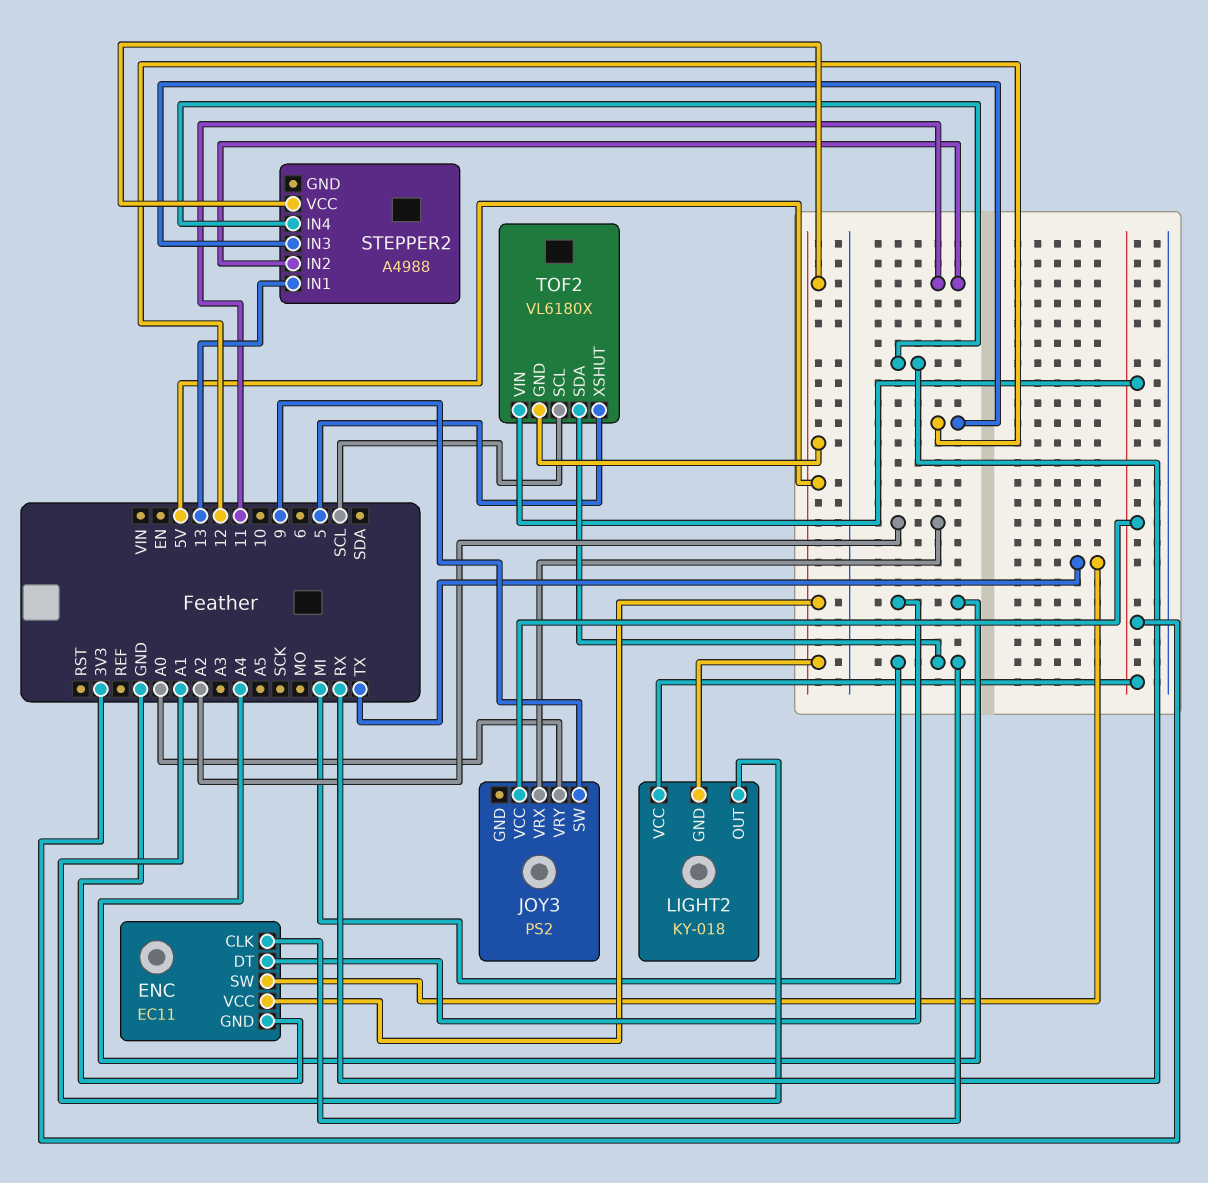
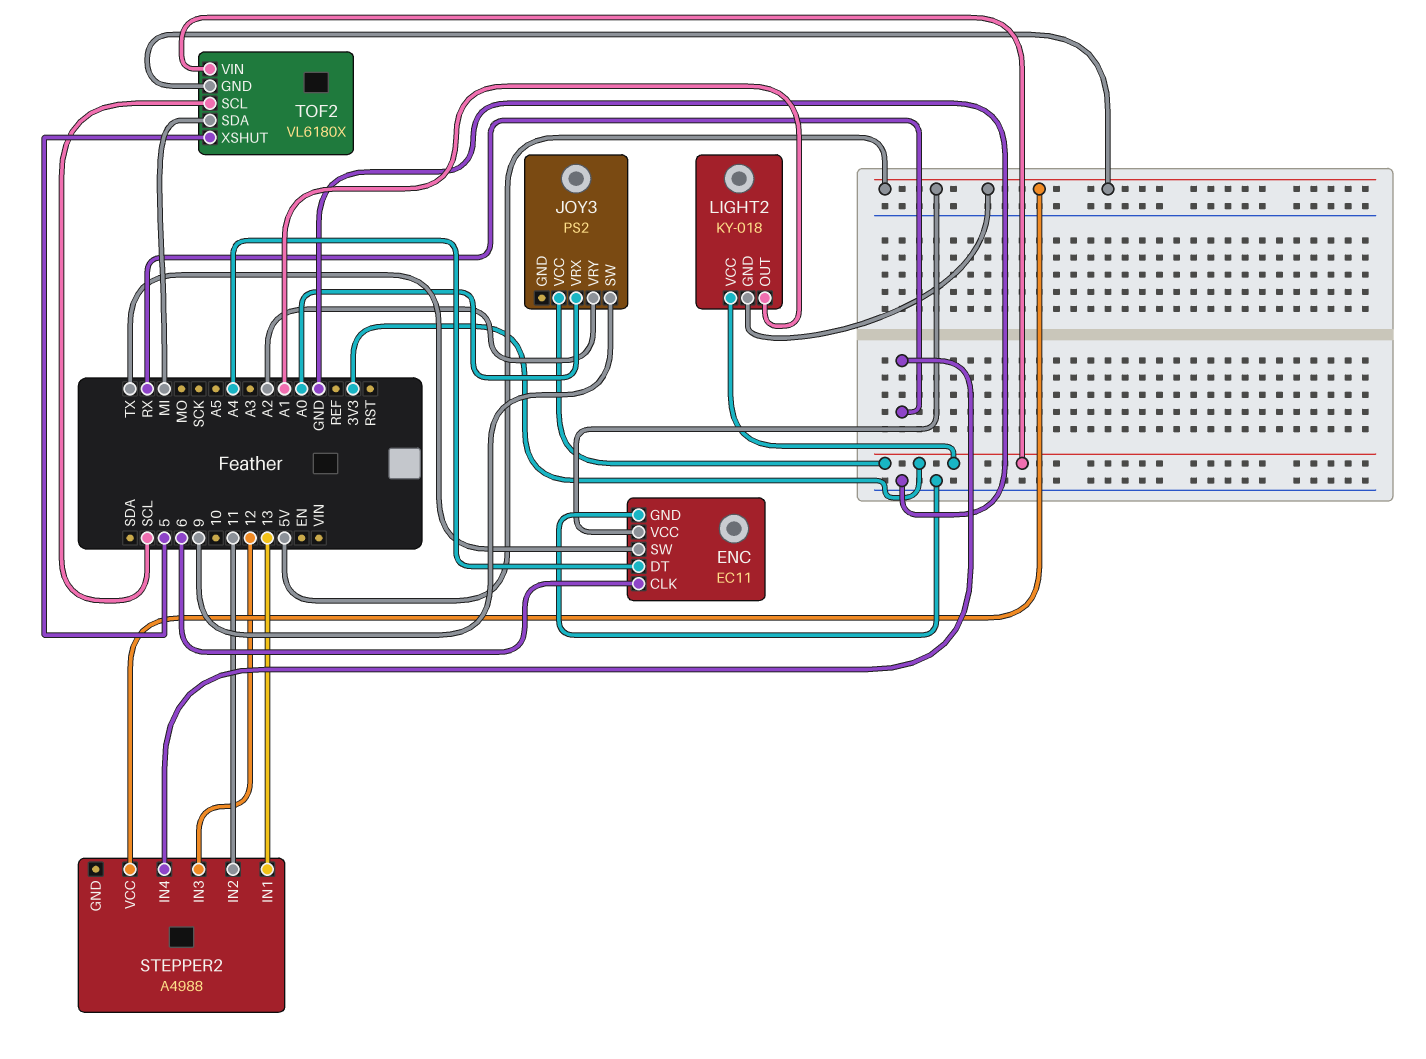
ENC pin CLK: MI -> 6
JOY3 pin VRX: A2 -> A0
JOY3 pin VRY: A0 -> A2

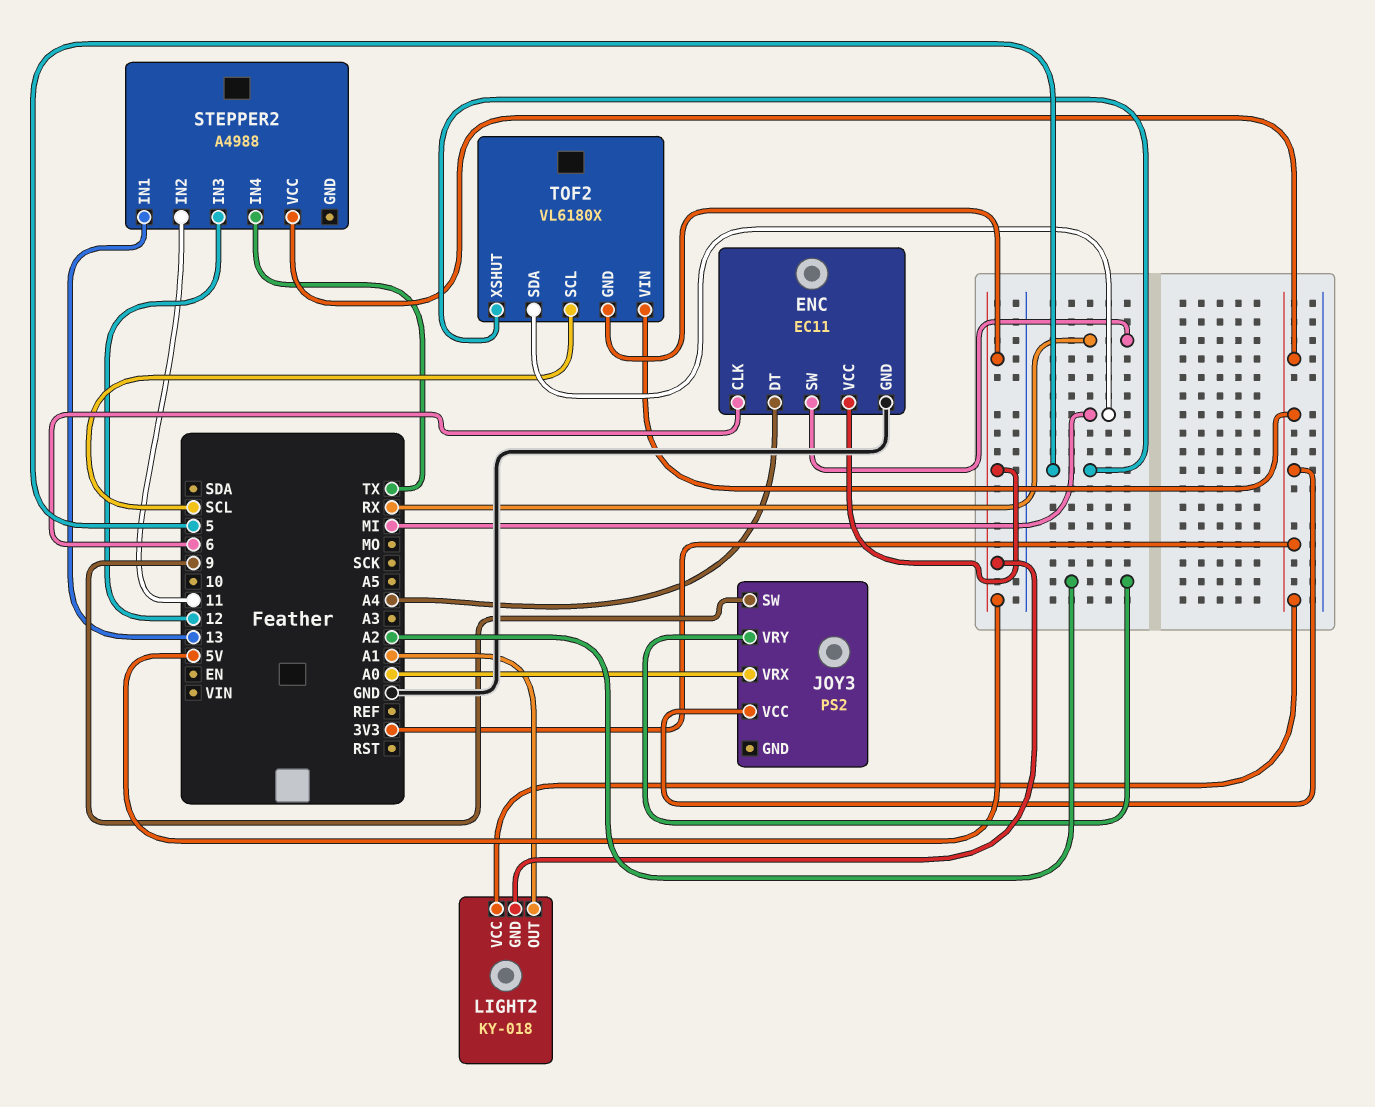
ENC pin SW: TX -> RX
STEPPER2 pin IN4: RX -> TX
STEPPER2 pin VCC: 5V -> 3V3

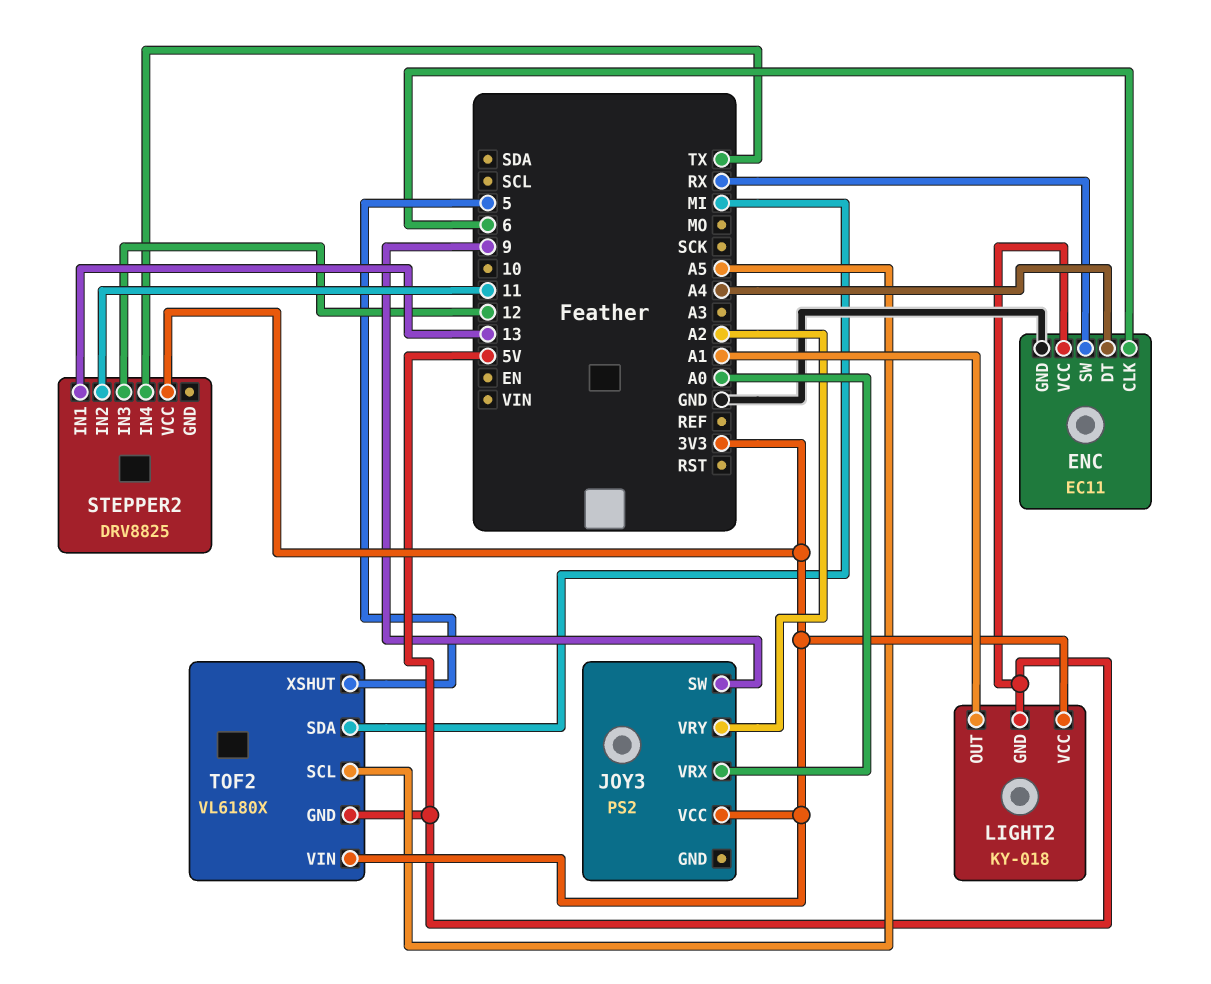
STEPPER2: A4988 -> DRV8825
TOF2 pin SCL: SCL -> A5

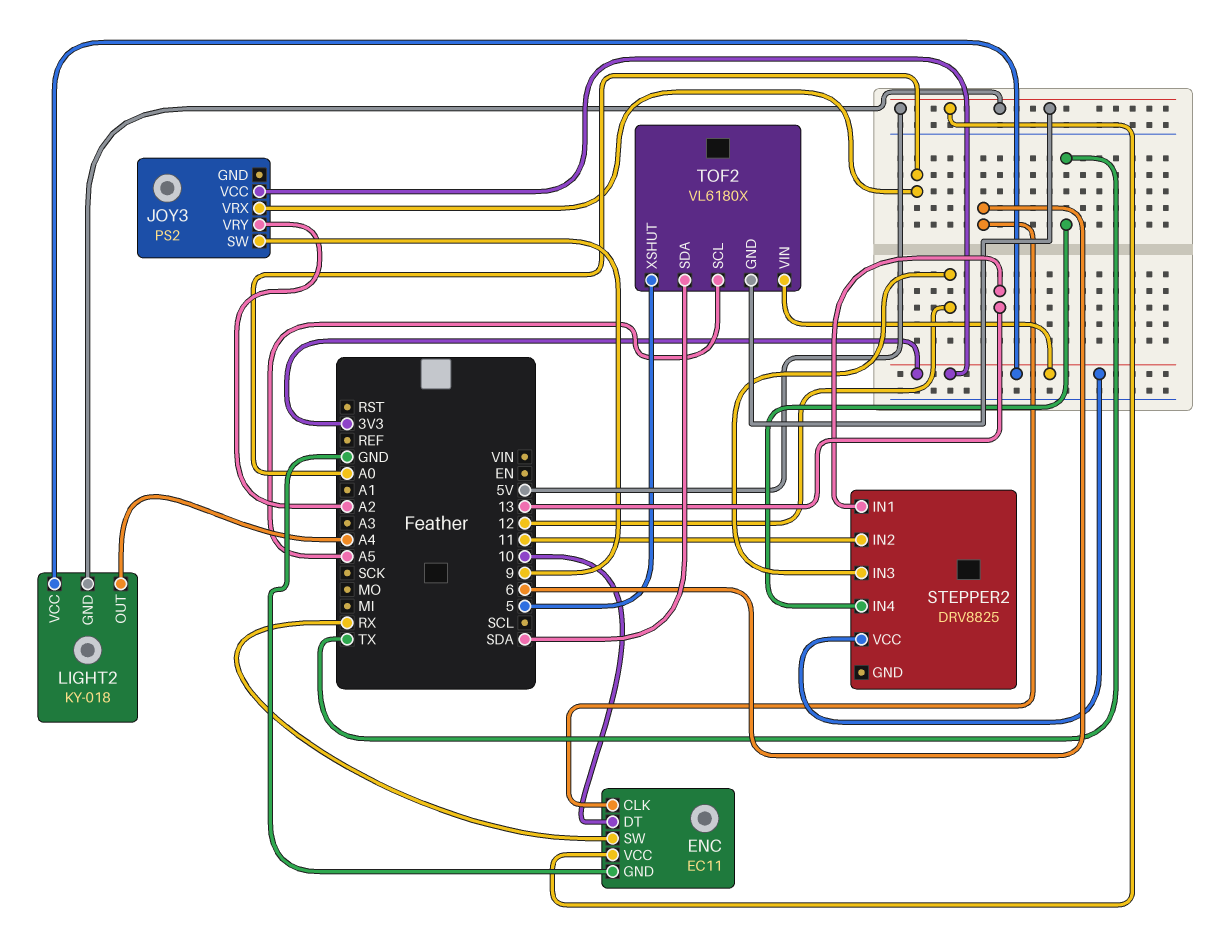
ENC pin DT: A4 -> 10
LIGHT2 pin OUT: A1 -> A4
TOF2 pin SDA: MI -> SDA

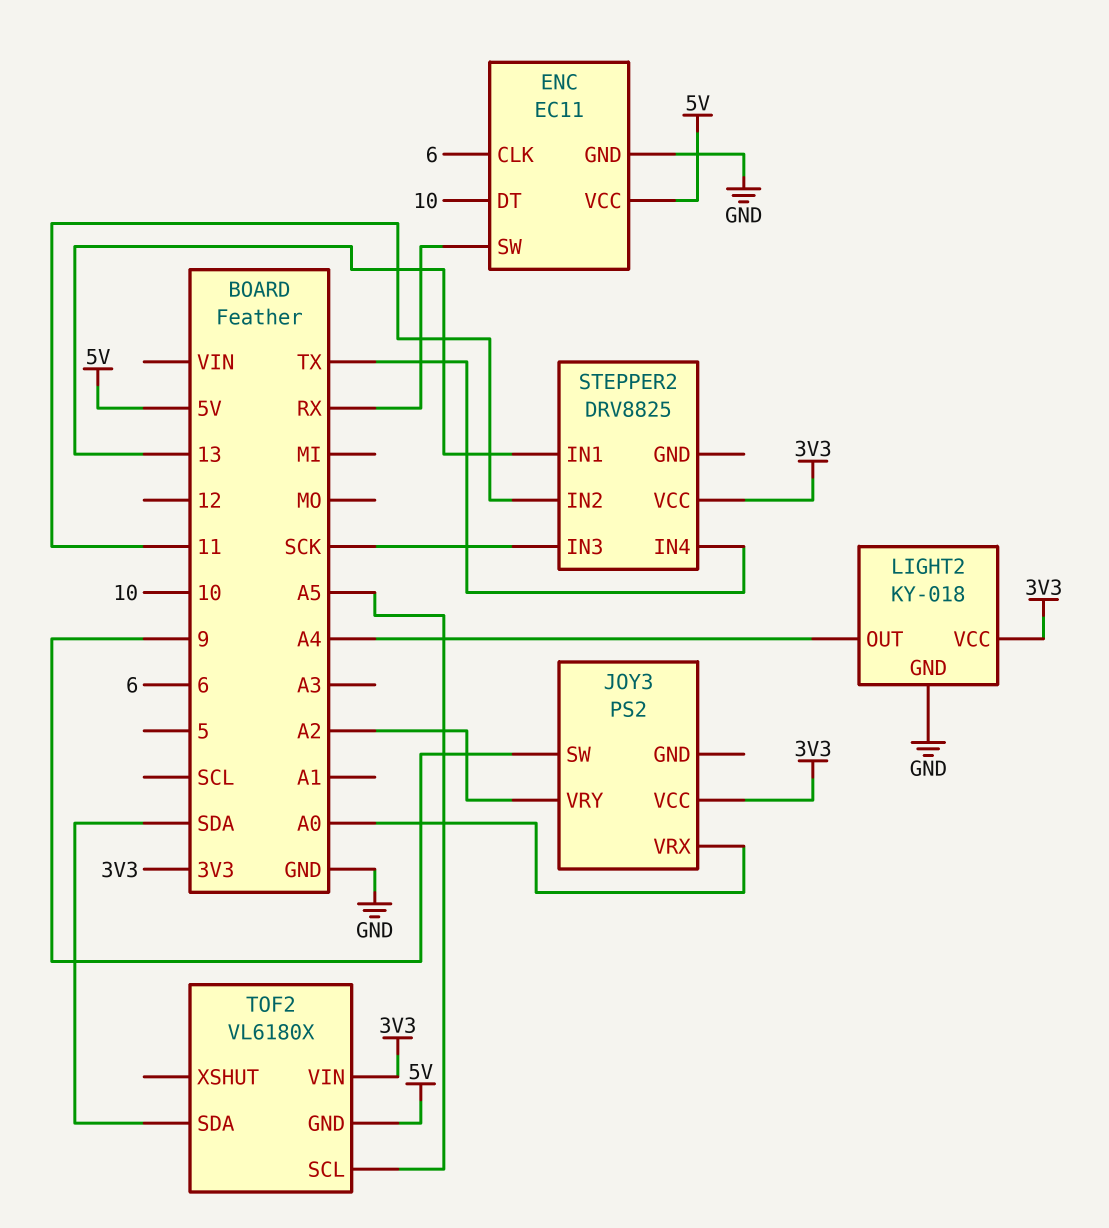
LIGHT2 pin GND: 5V -> GND
STEPPER2 pin IN3: 12 -> SCK
TOF2 pin XSHUT: 5 -> none

